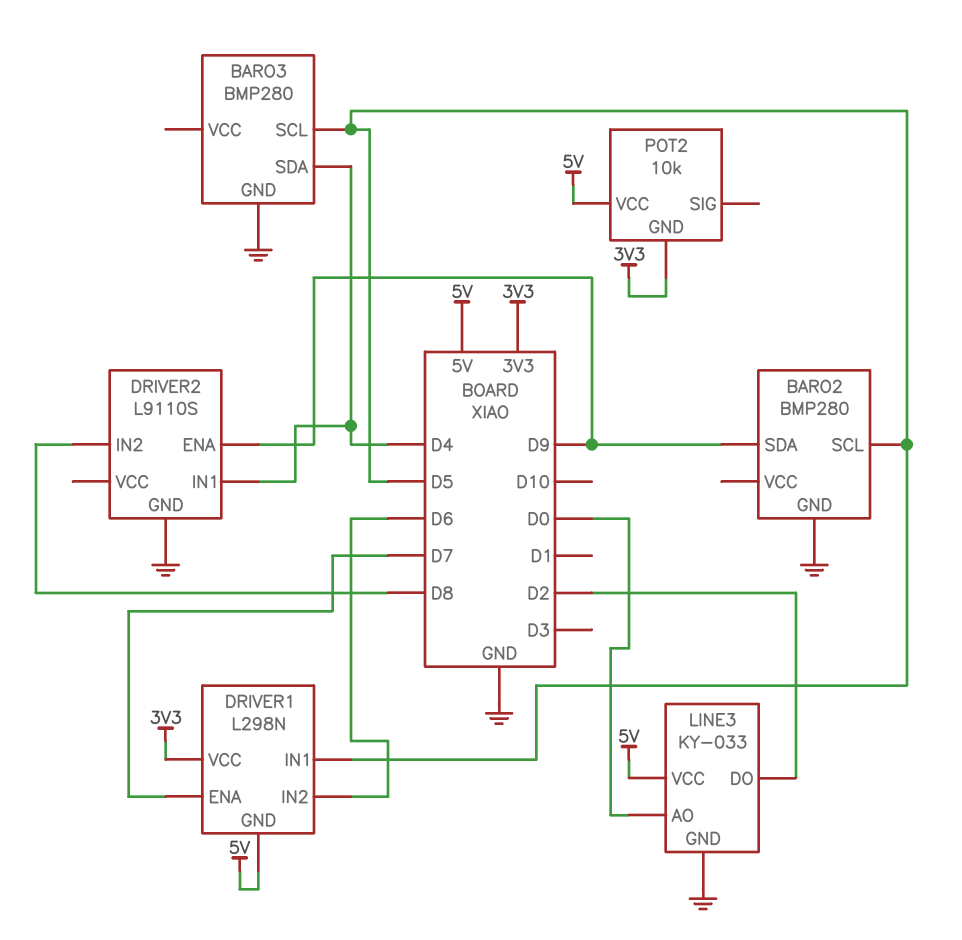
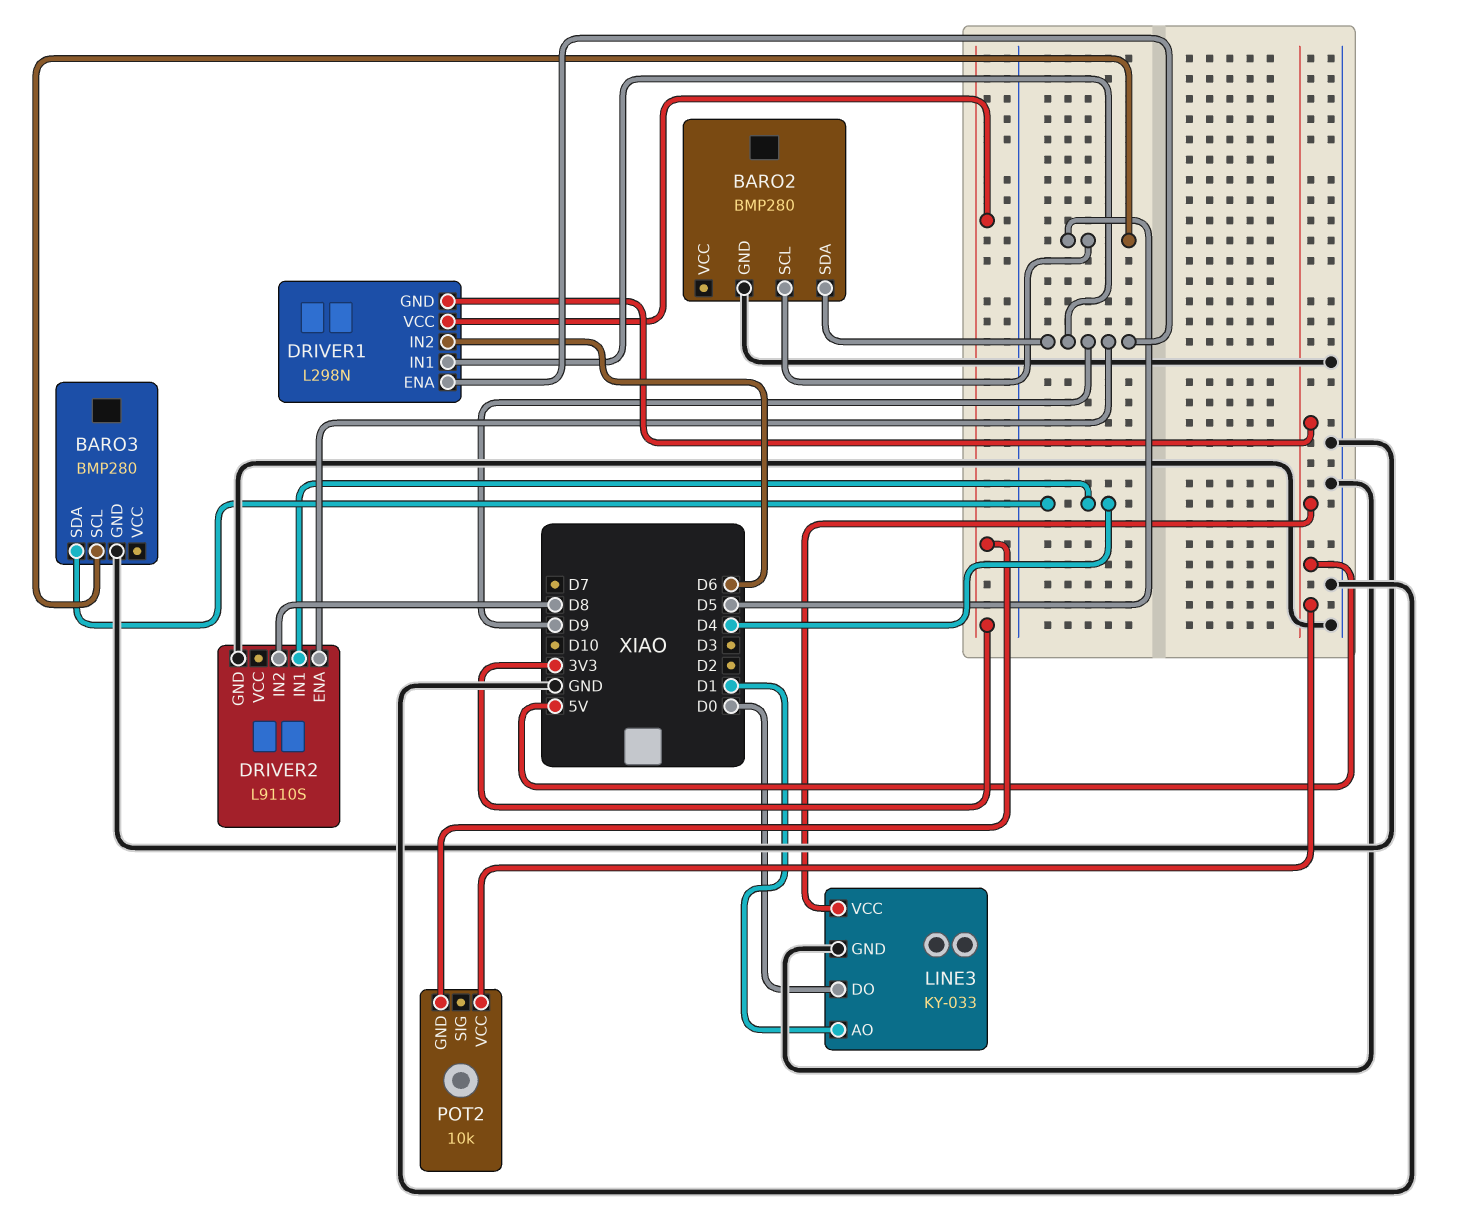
DRIVER1 pin ENA: D7 -> D9
DRIVER1 pin IN1: D5 -> D9
LINE3 pin AO: D0 -> D1
LINE3 pin DO: D2 -> D0

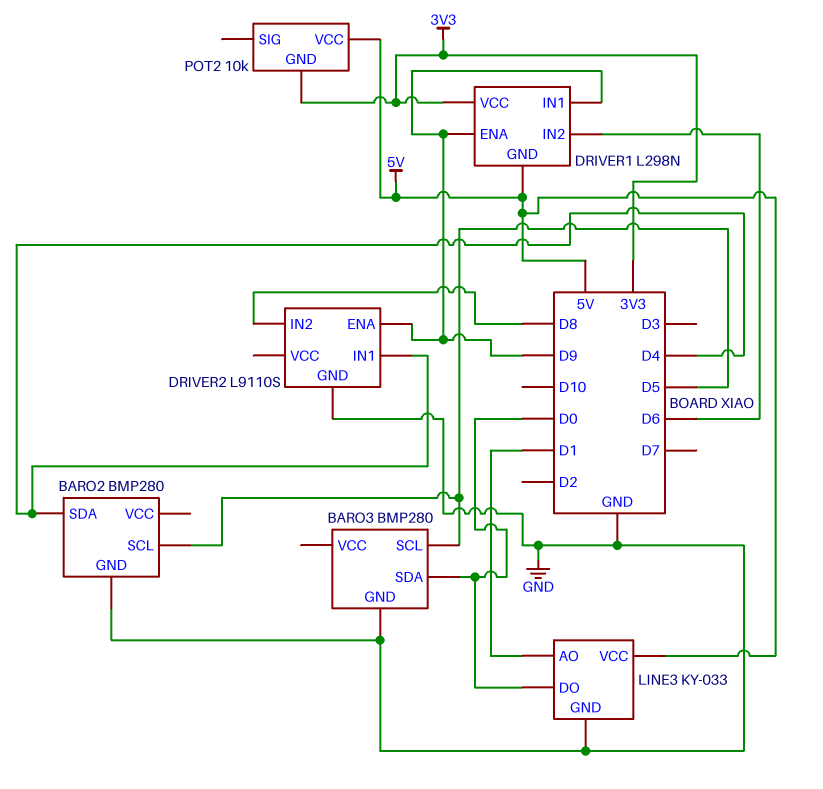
BARO2 pin SDA: D9 -> D4
BARO3 pin SDA: D4 -> D0

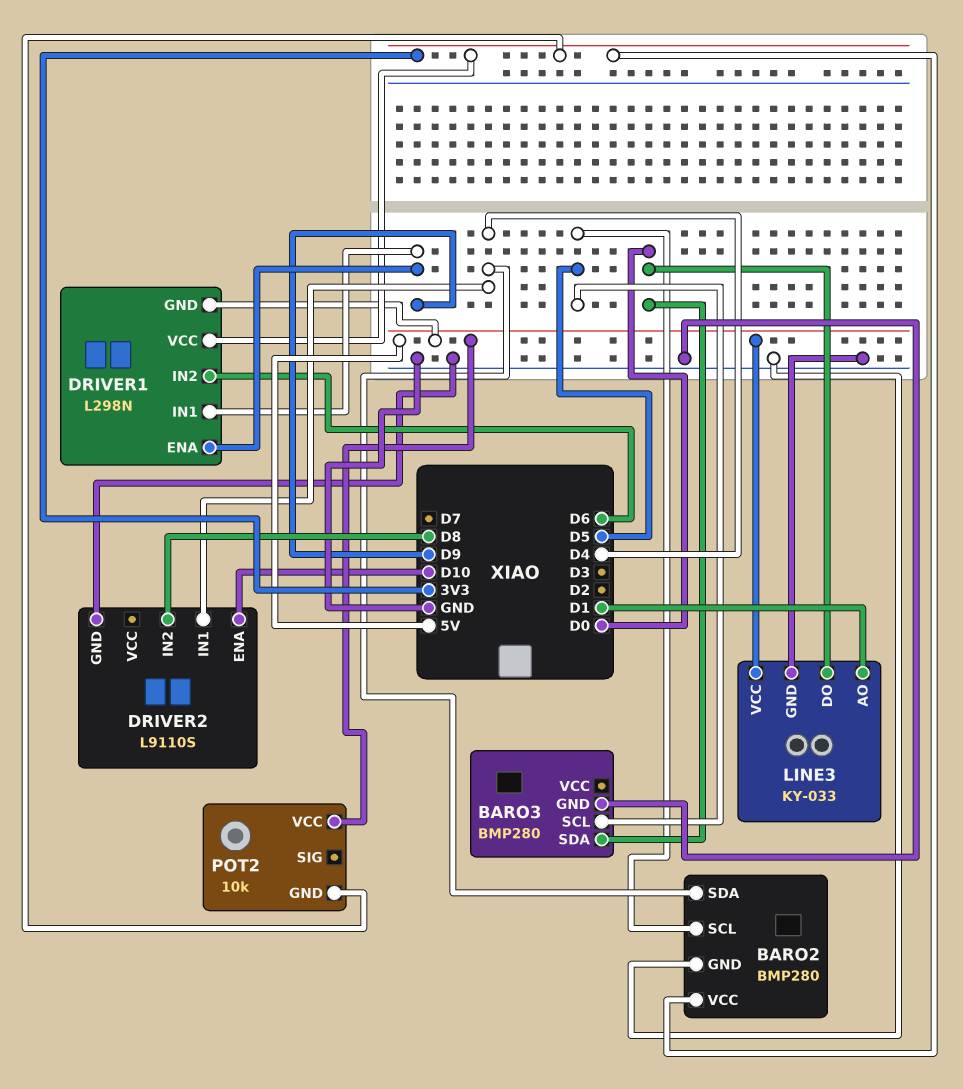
BARO2 pin VCC: none -> 3V3
DRIVER2 pin ENA: D9 -> D10

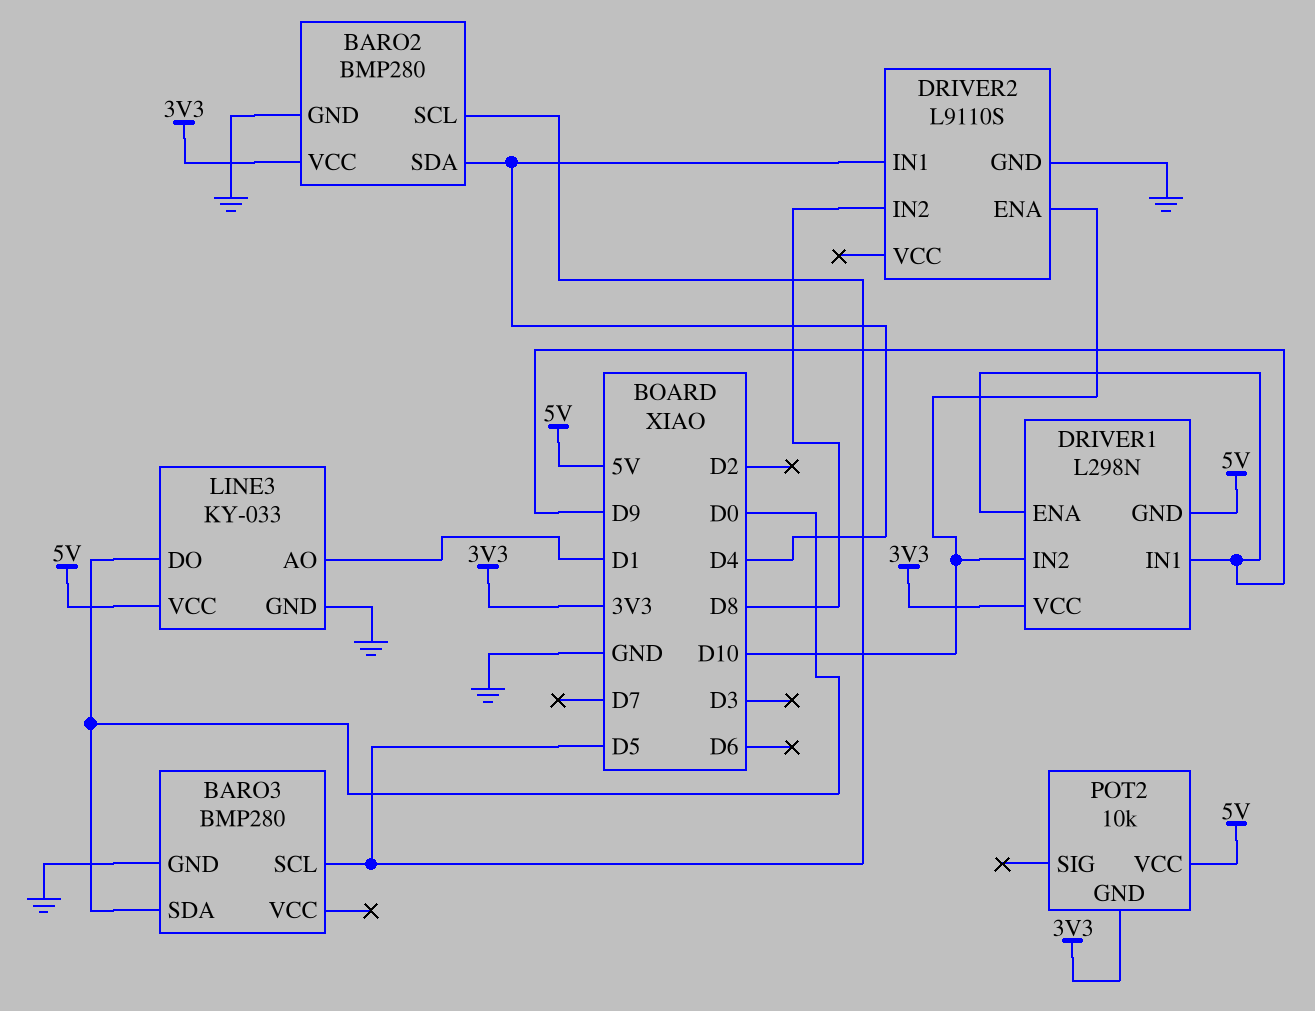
DRIVER1 pin IN2: D6 -> D10

